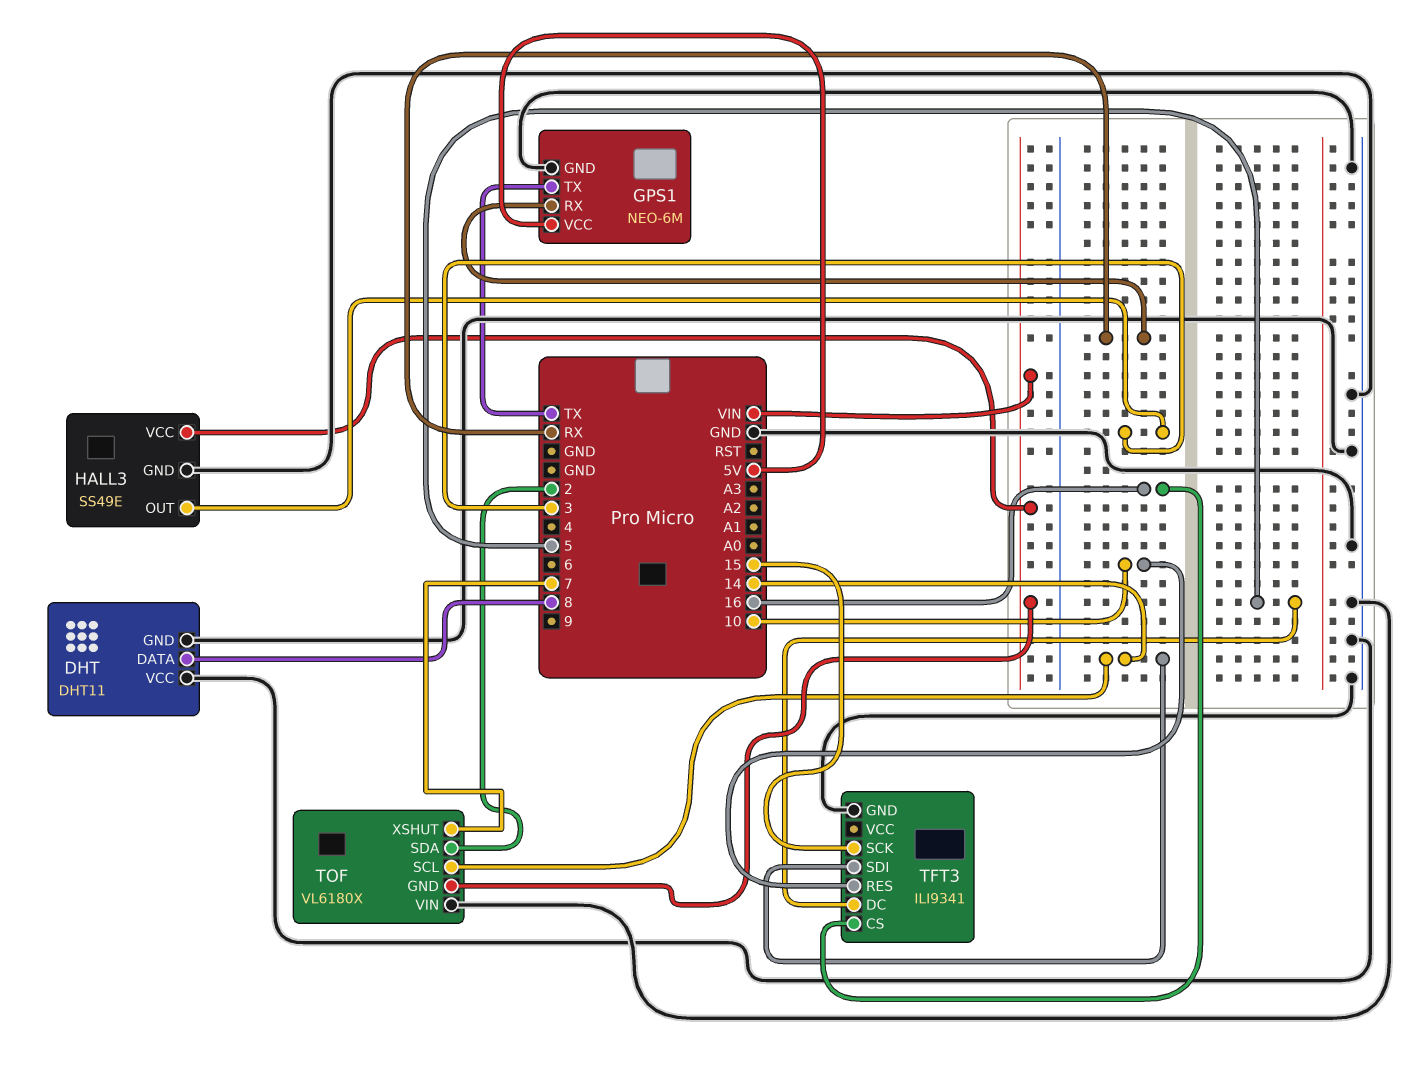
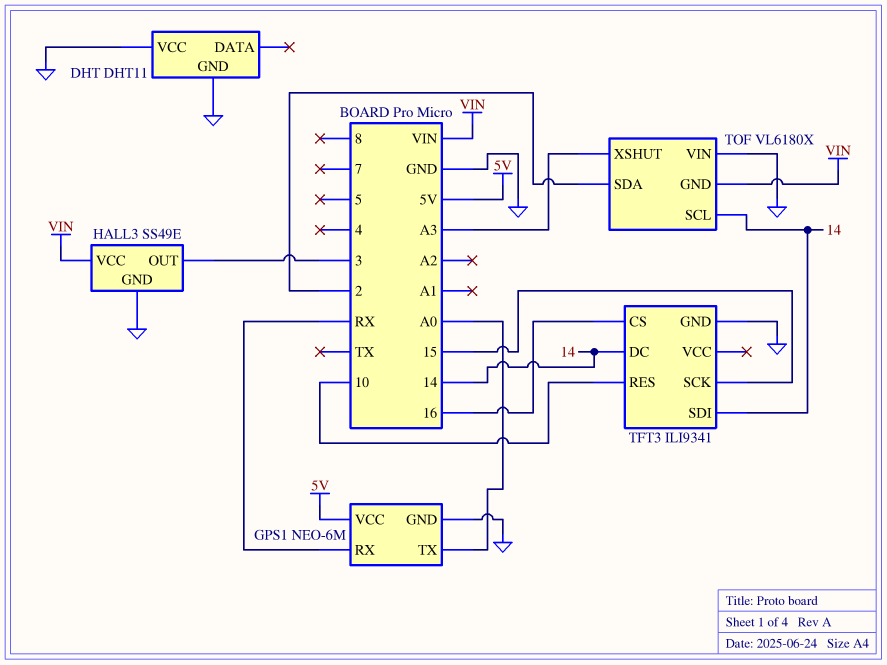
DHT pin DATA: 8 -> none
GPS1 pin TX: TX -> A0
TFT3 pin DC: 5 -> 14
TOF pin XSHUT: 7 -> A3

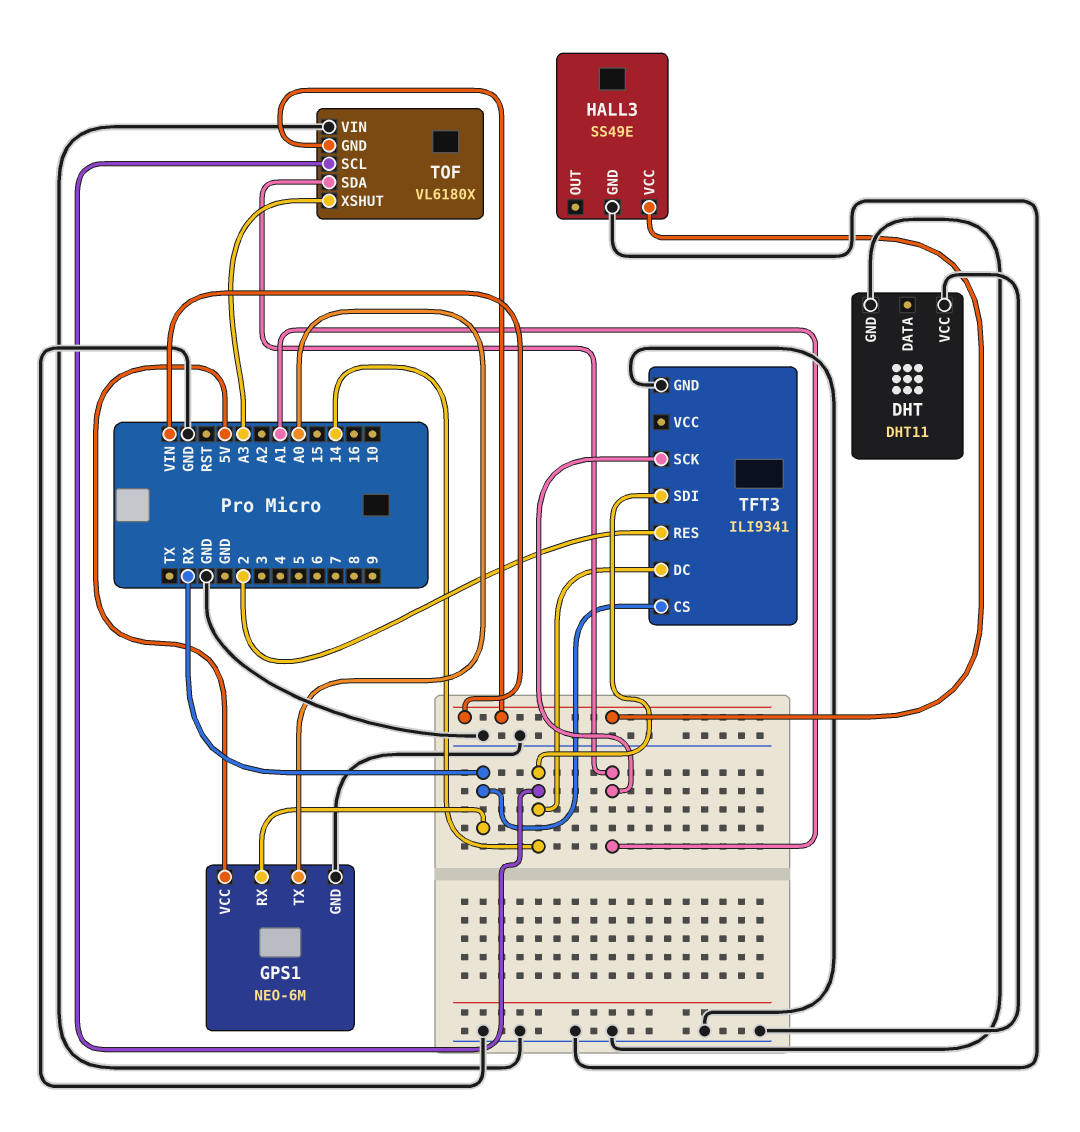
HALL3 pin OUT: 3 -> none
TFT3 pin CS: 16 -> RX
TFT3 pin RES: 10 -> 2
TFT3 pin SCK: 15 -> A1
TOF pin SDA: 2 -> A1

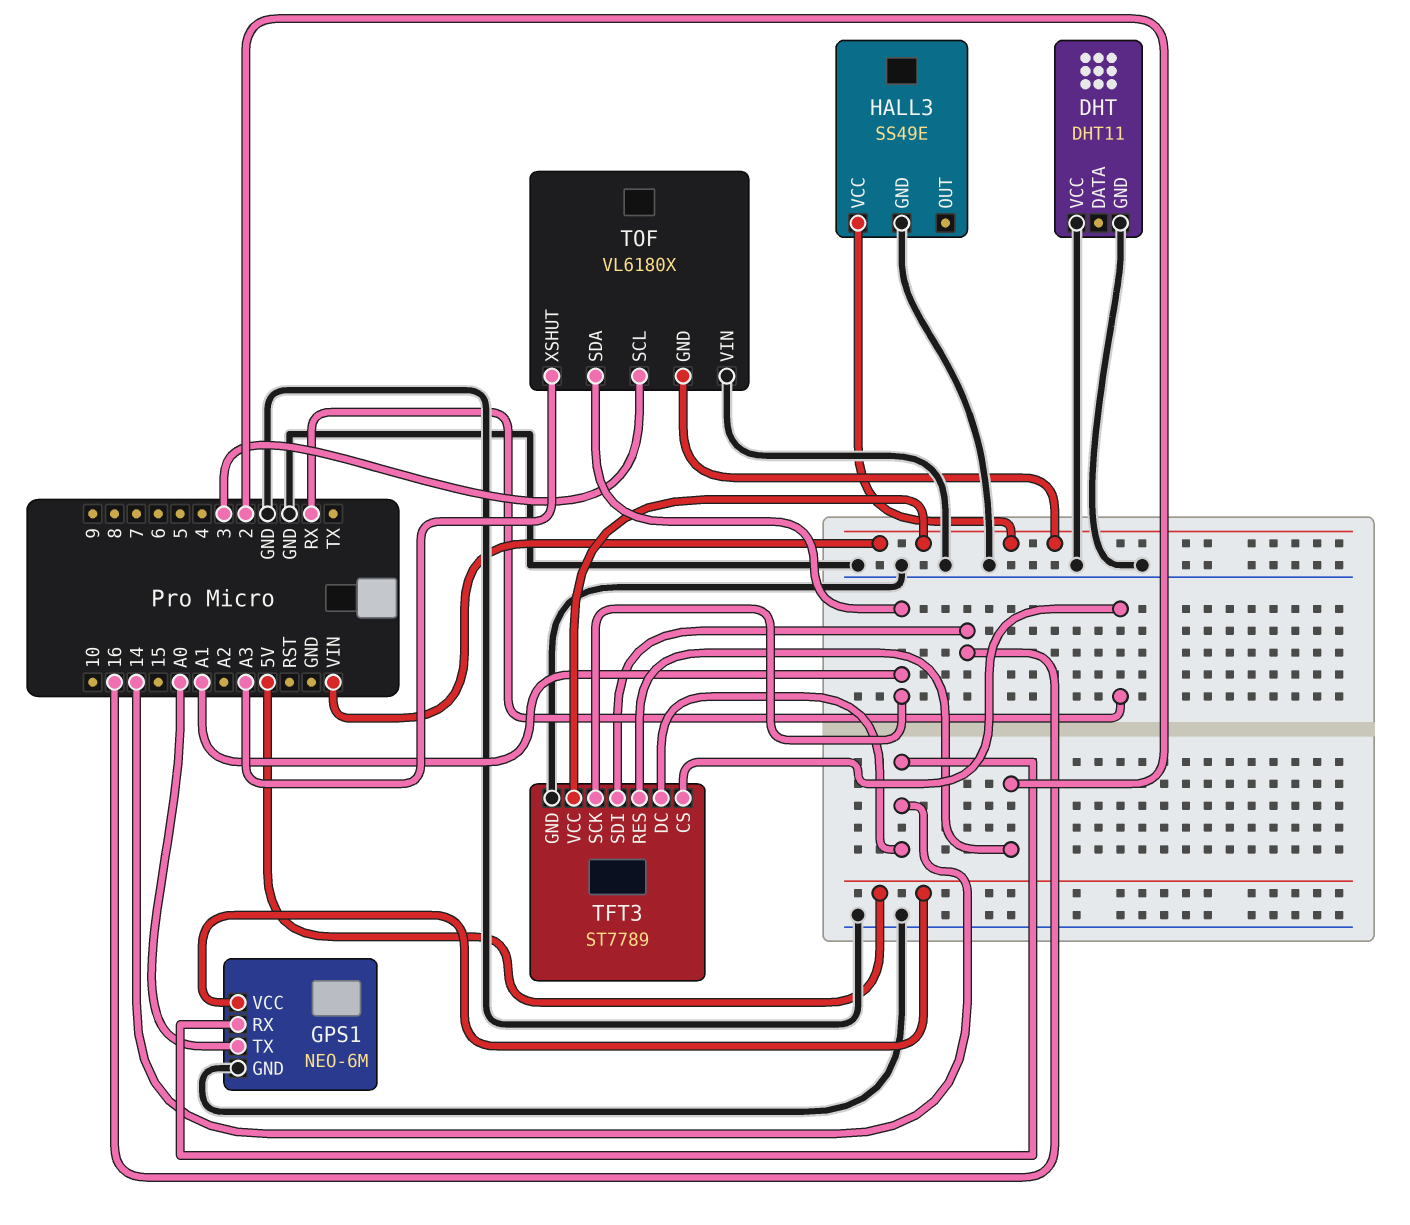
GPS1 pin RX: RX -> 14
TFT3: ILI9341 -> ST7789
TFT3 pin SDI: 14 -> 16
TFT3 pin VCC: none -> VIN
TOF pin SCL: 14 -> 3

